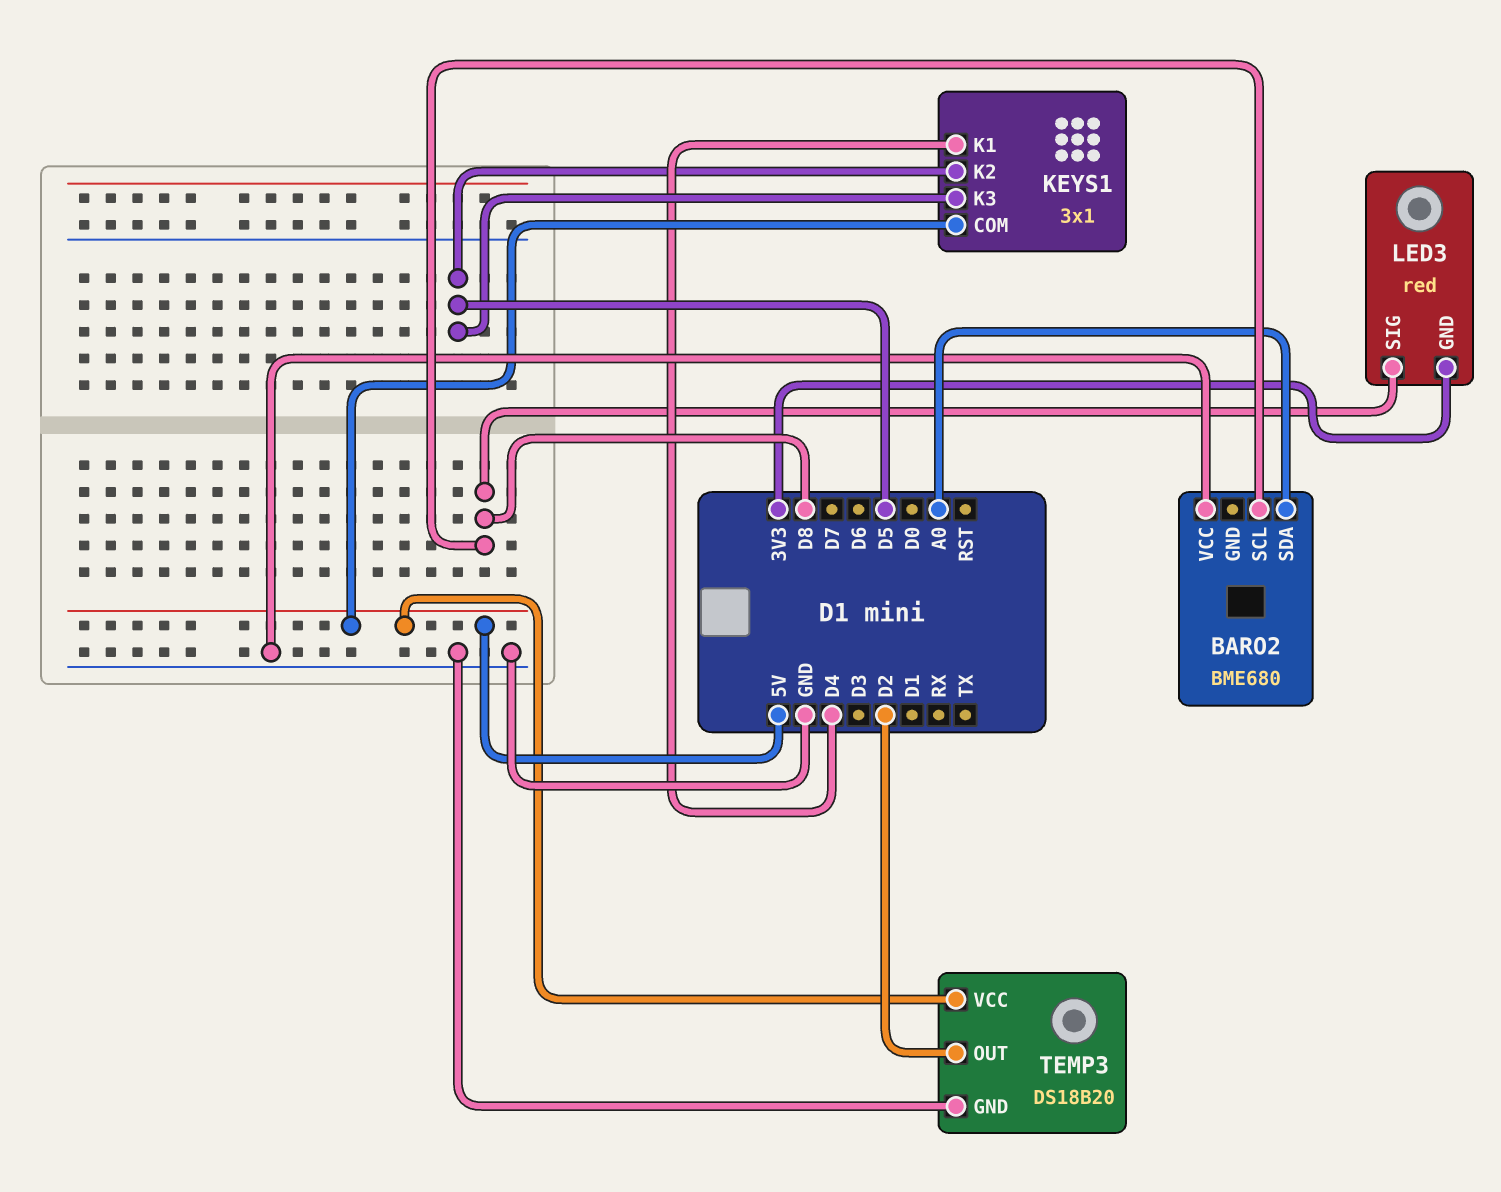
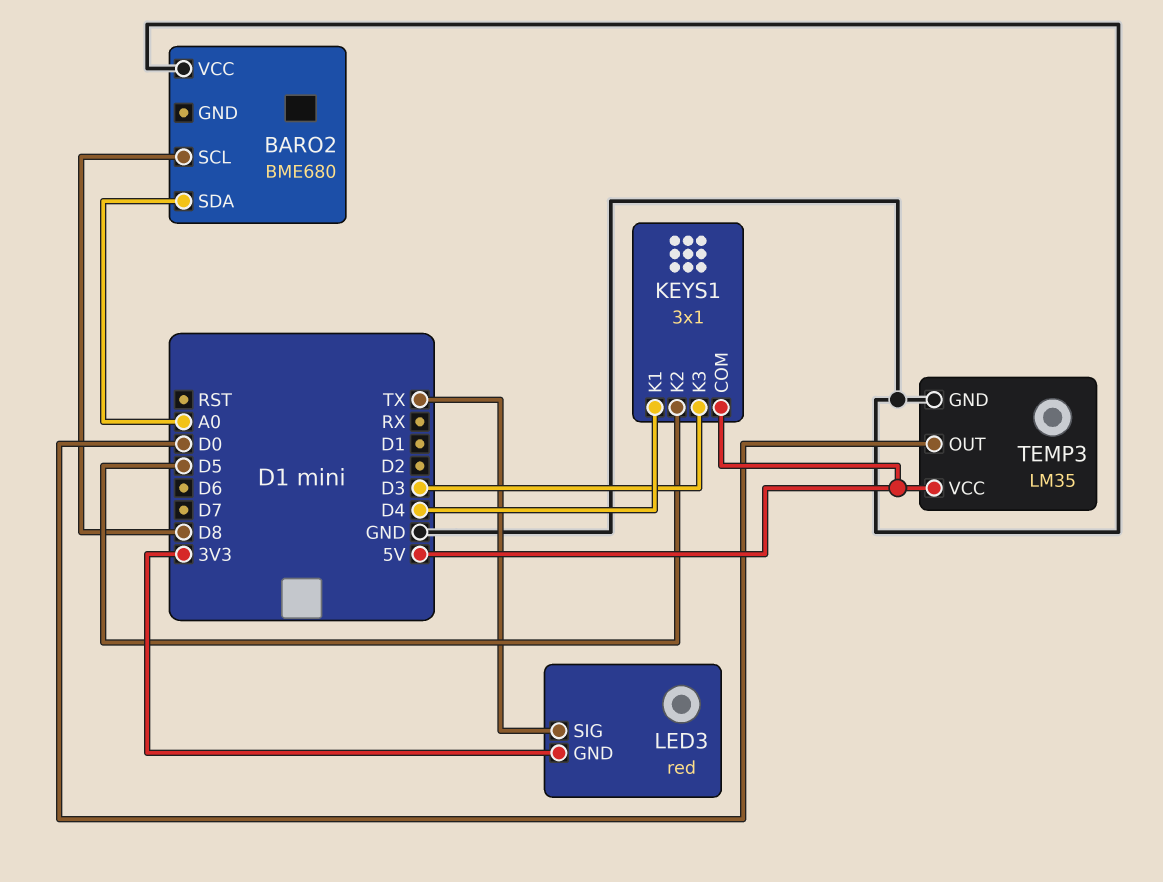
KEYS1 pin K3: D5 -> D3
LED3 pin SIG: D8 -> TX
TEMP3: DS18B20 -> LM35
TEMP3 pin OUT: D2 -> D0

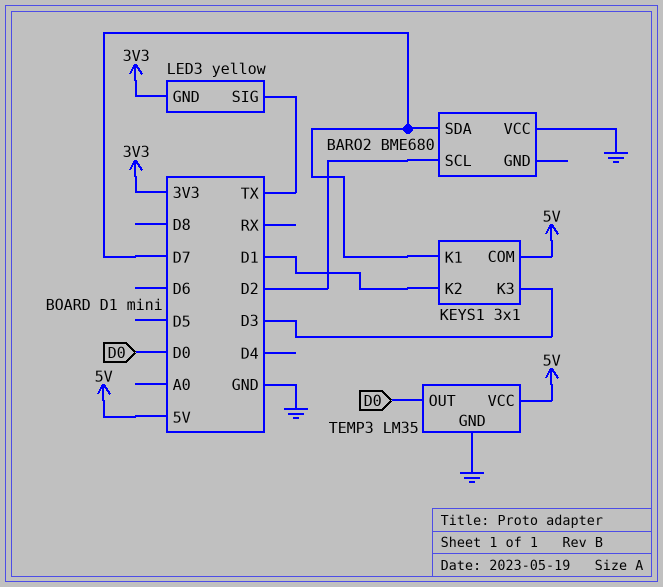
BARO2 pin SCL: D8 -> D2
BARO2 pin SDA: A0 -> D7
KEYS1 pin K1: D4 -> D7
KEYS1 pin K2: D5 -> D1
LED3: red -> yellow

